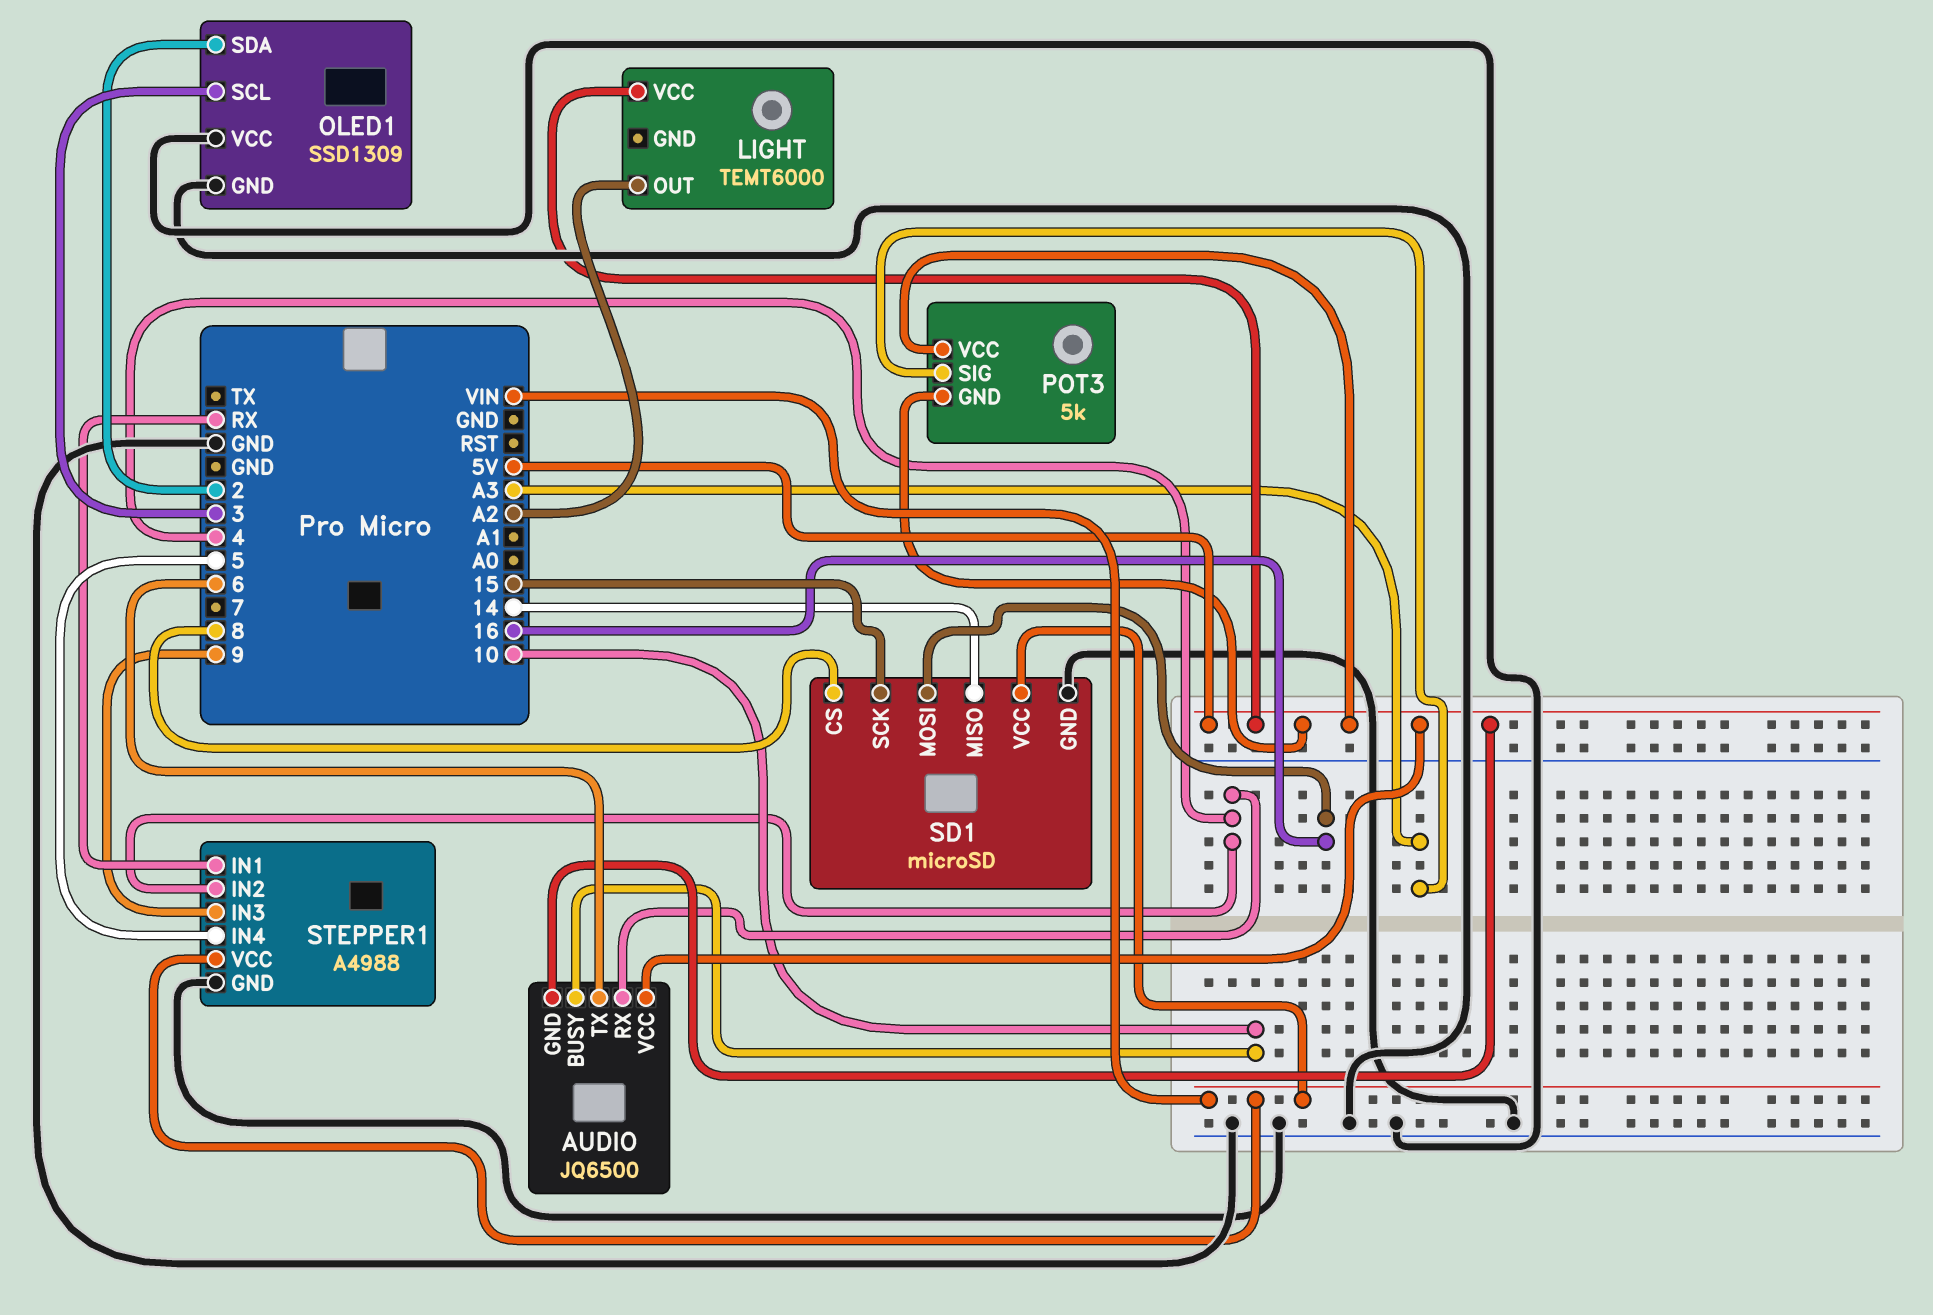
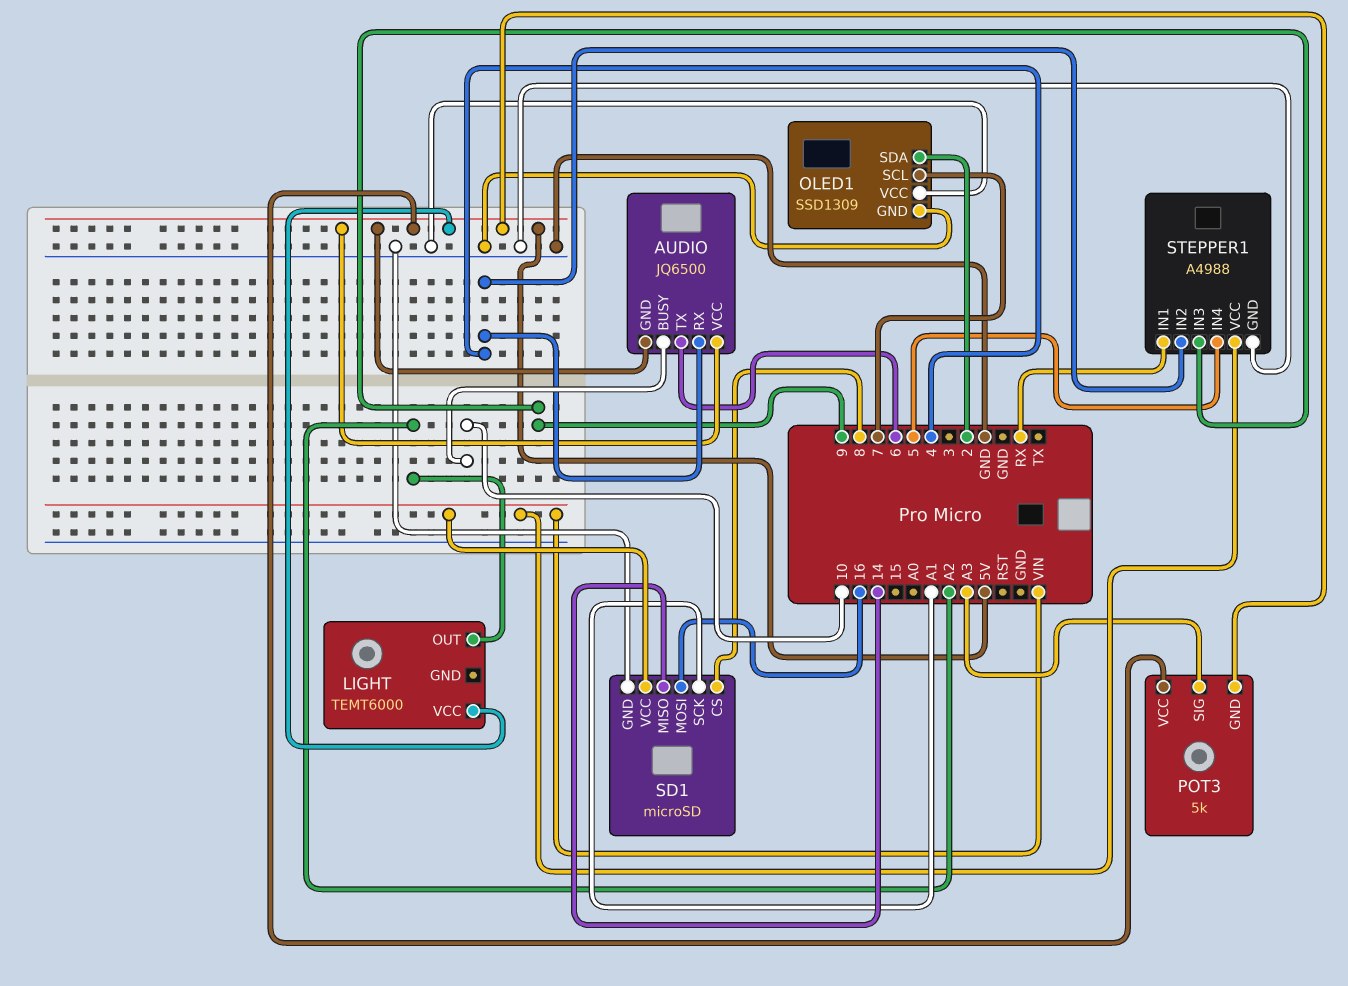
OLED1 pin SCL: 3 -> 7
SD1 pin SCK: 15 -> A1

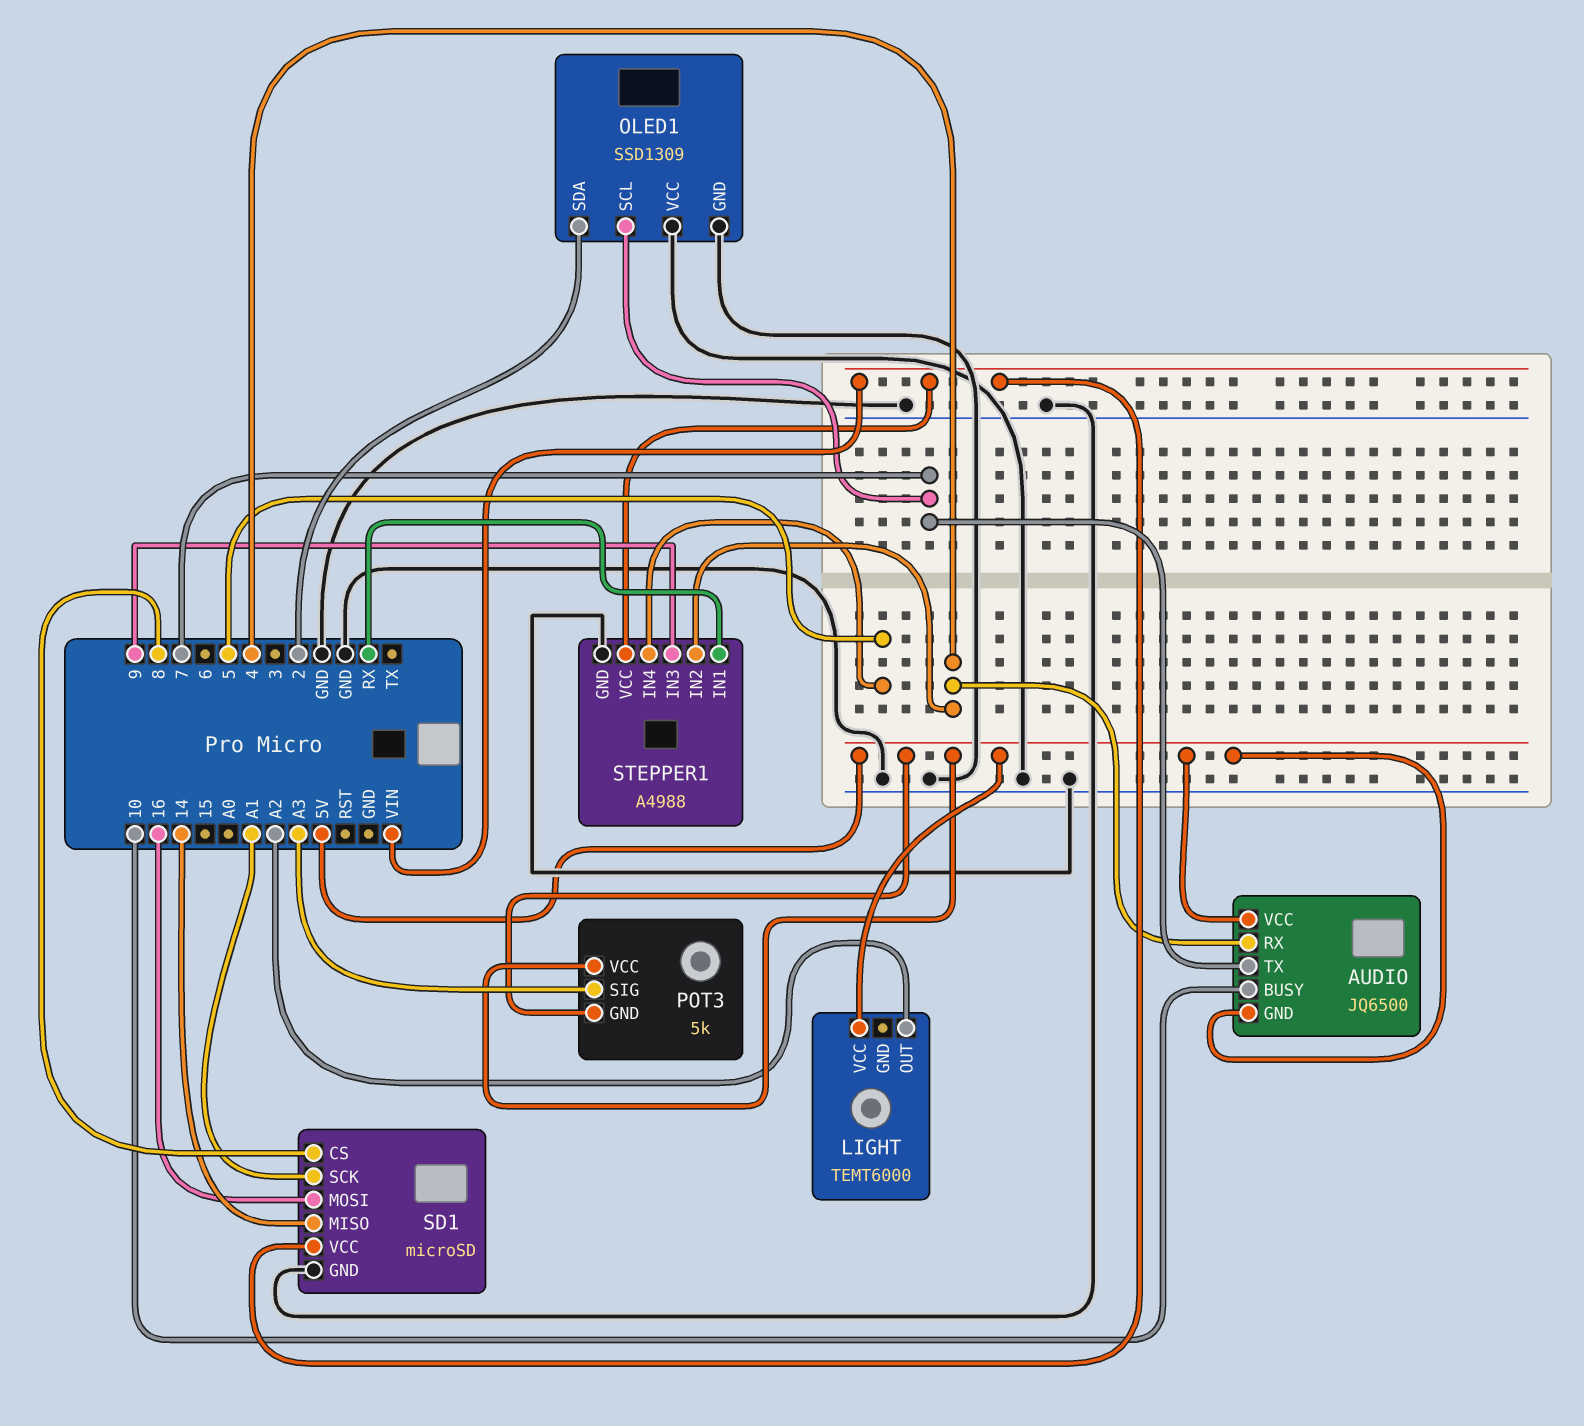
AUDIO pin TX: 6 -> 7

